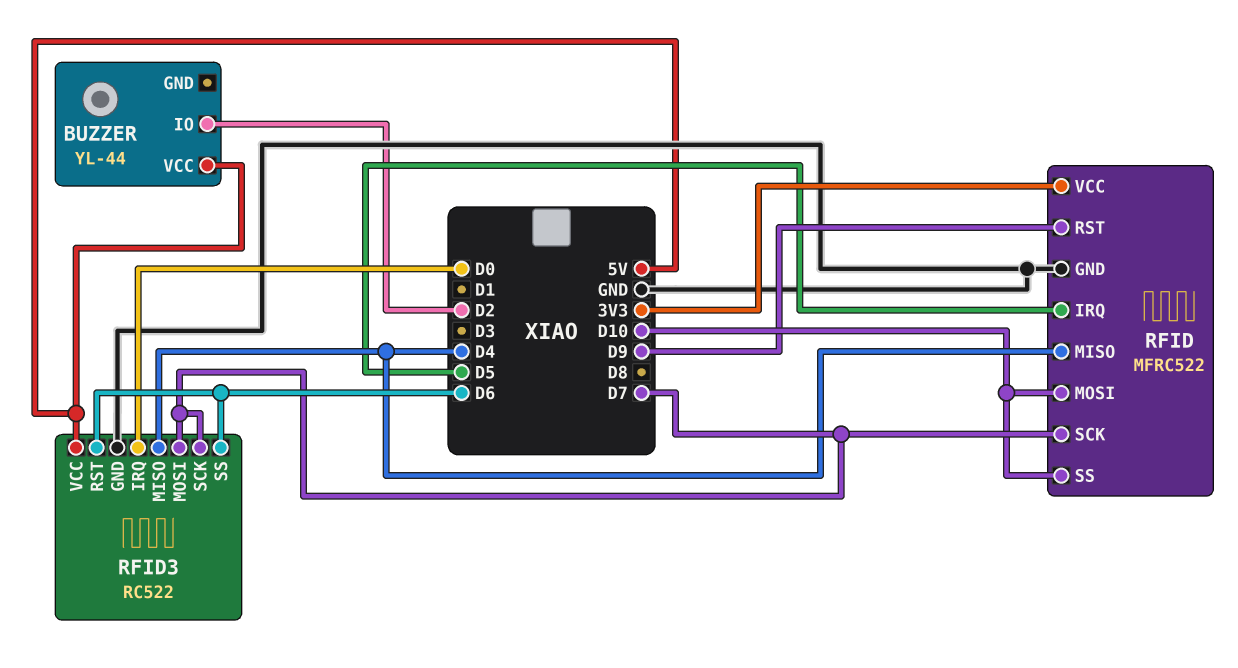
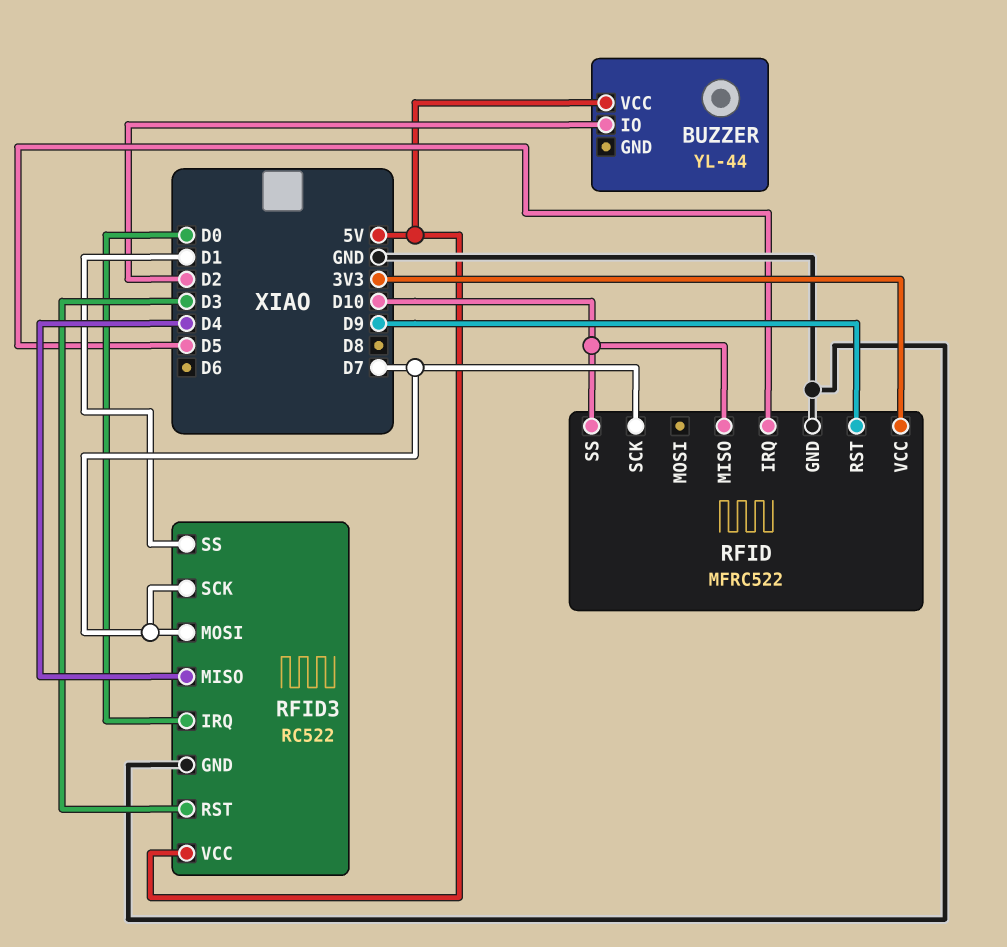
RFID pin MISO: D4 -> D10
RFID pin MOSI: D10 -> none
RFID3 pin RST: D6 -> D3
RFID3 pin SS: D6 -> D1

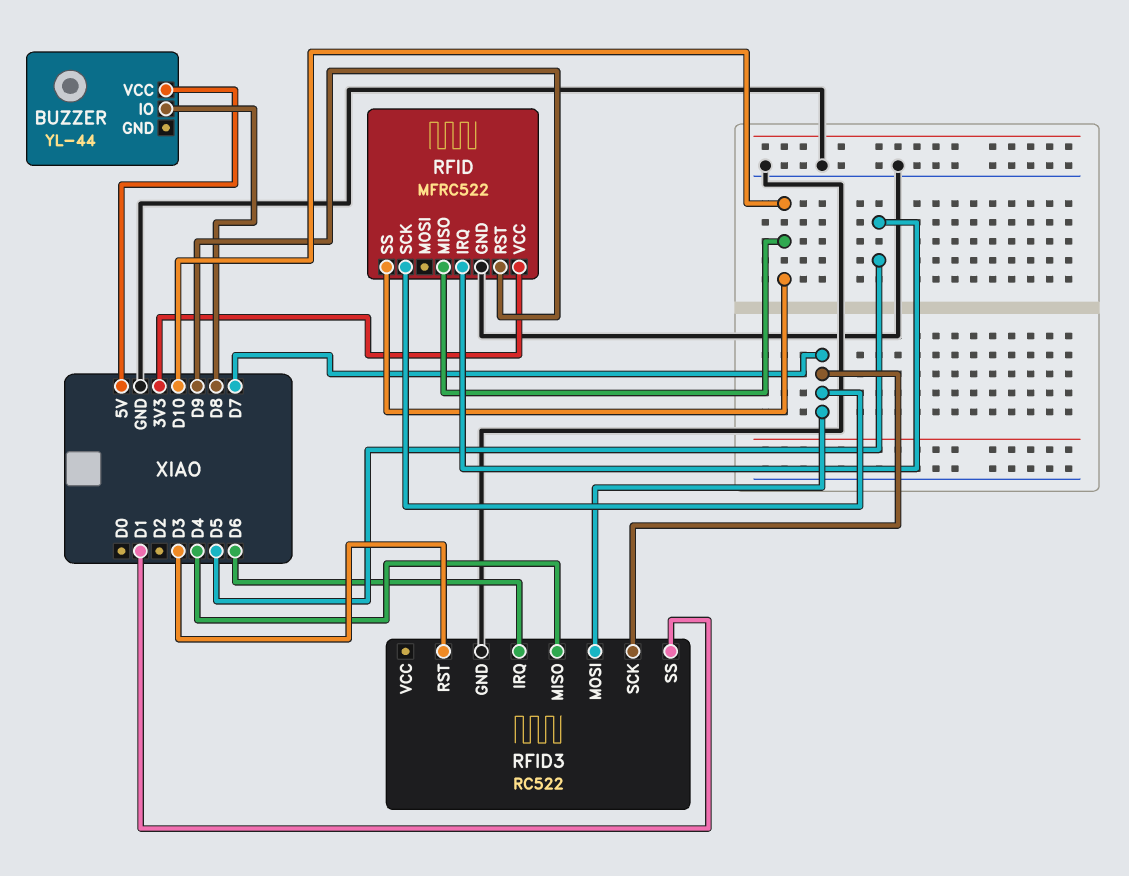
BUZZER pin IO: D2 -> D8
RFID3 pin IRQ: D0 -> D6
RFID3 pin VCC: 5V -> none

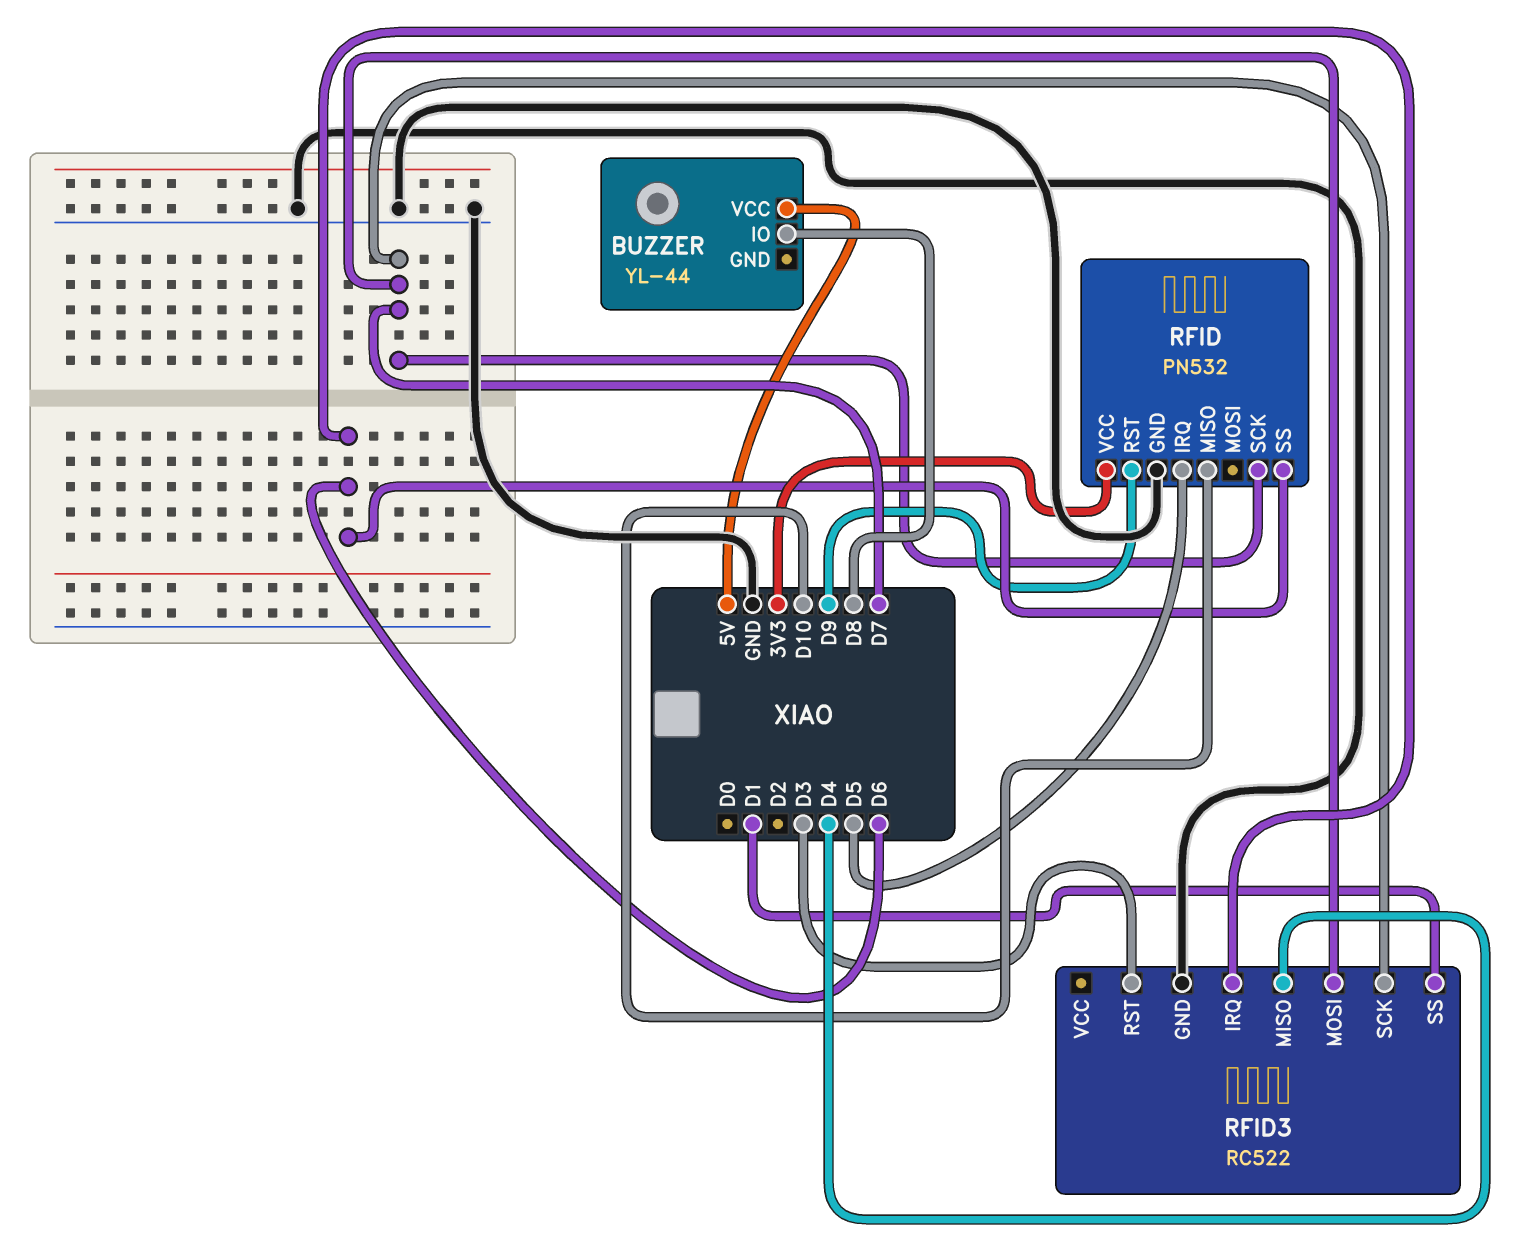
RFID: MFRC522 -> PN532
RFID pin SS: D10 -> D6

